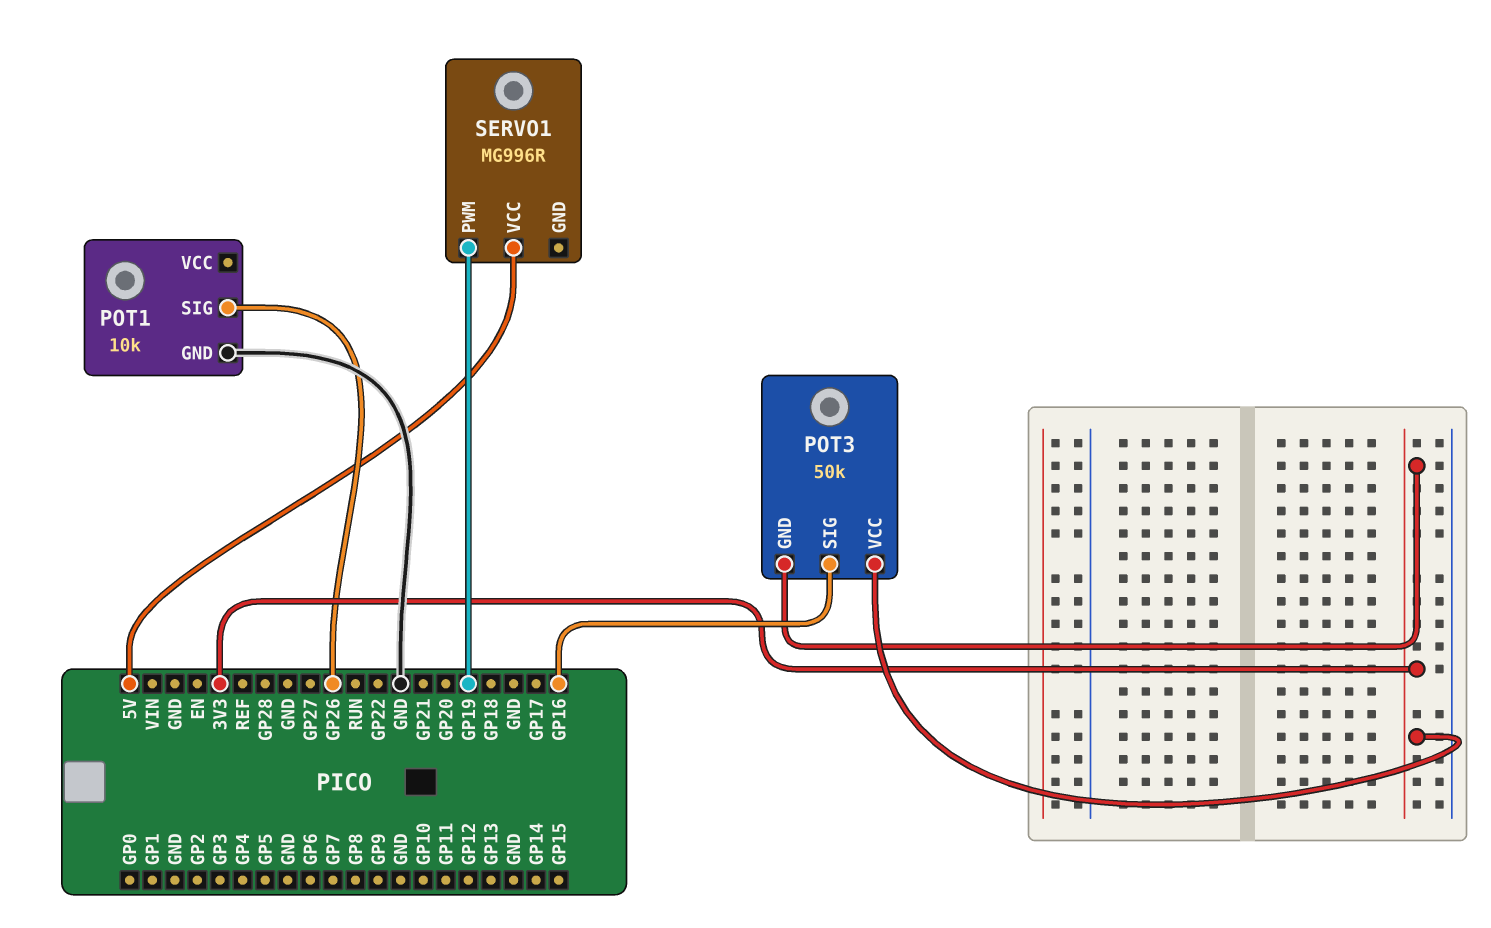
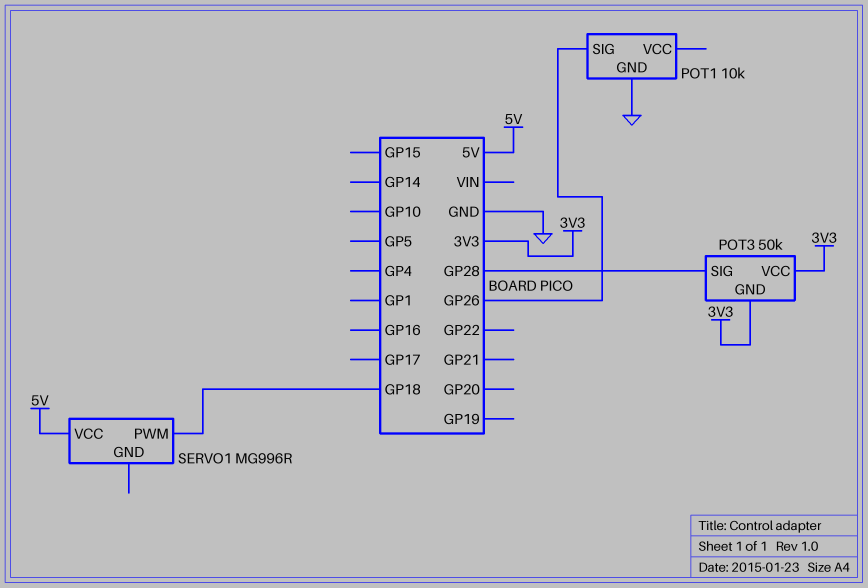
POT3 pin SIG: GP16 -> GP28
SERVO1 pin PWM: GP19 -> GP18

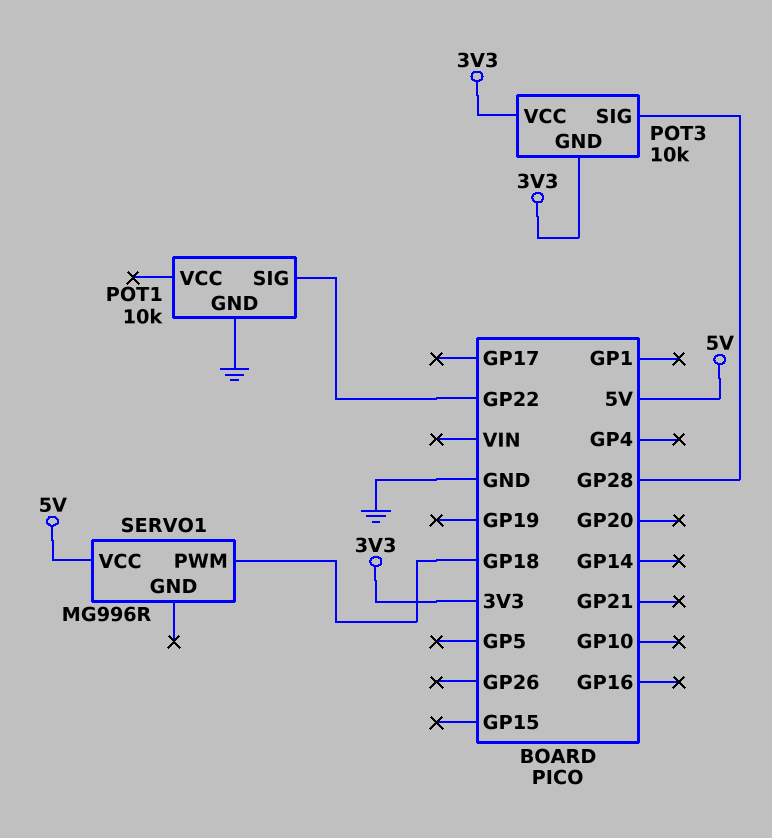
POT1 pin SIG: GP26 -> GP22
POT3: 50k -> 10k

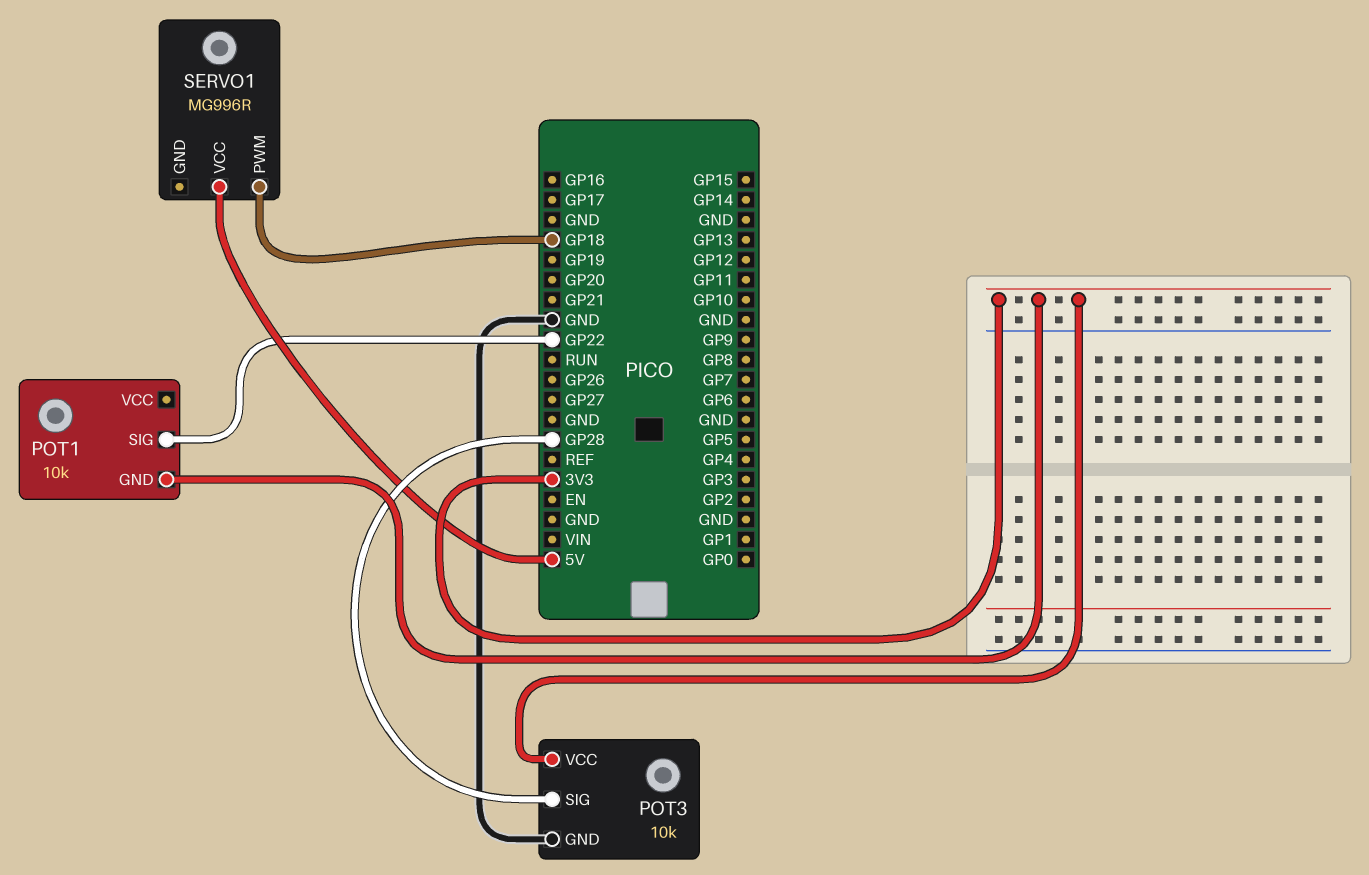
POT1 pin GND: GND -> 3V3
POT3 pin GND: 3V3 -> GND

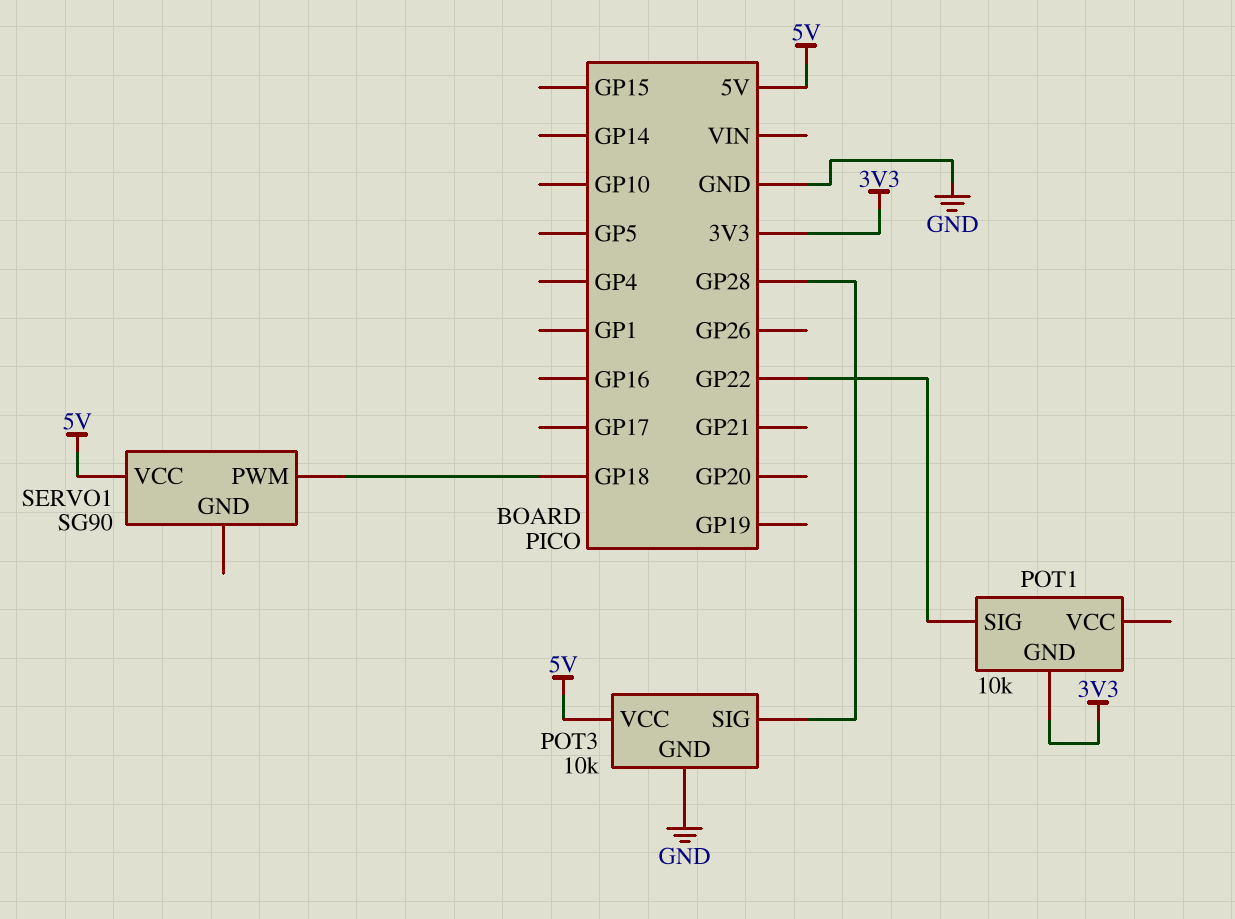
POT3 pin VCC: 3V3 -> 5V
SERVO1: MG996R -> SG90

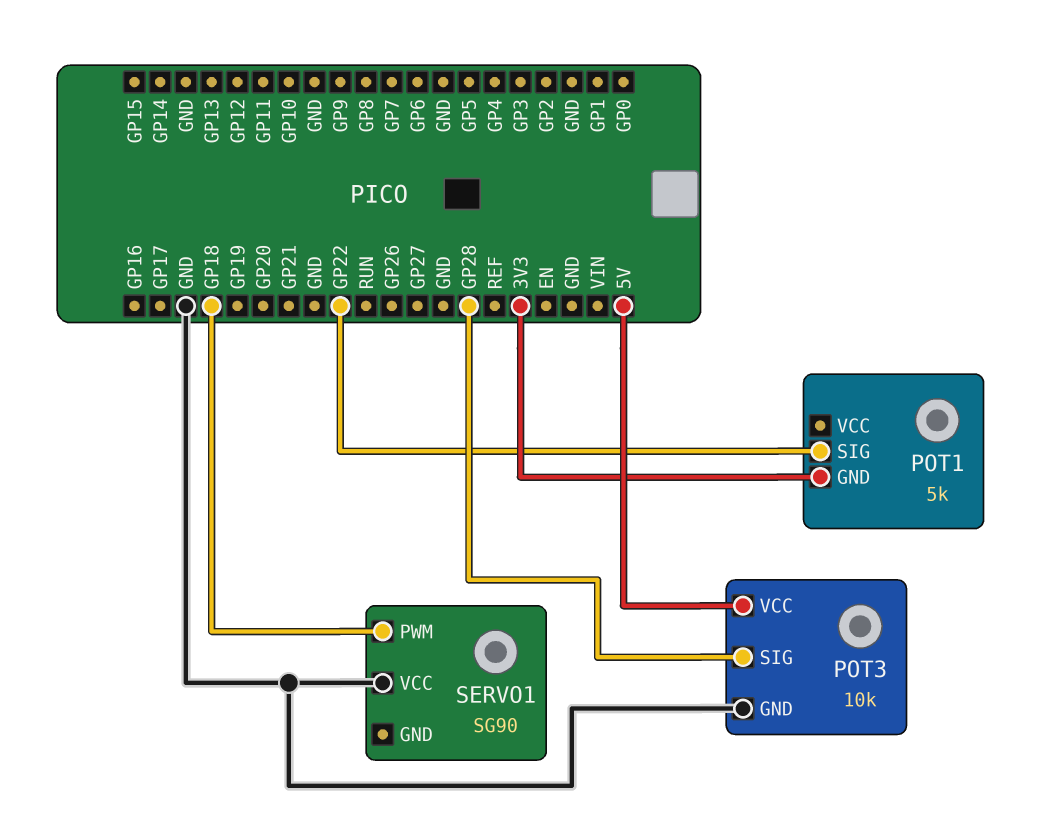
POT1: 10k -> 5k
SERVO1 pin VCC: 5V -> GND

